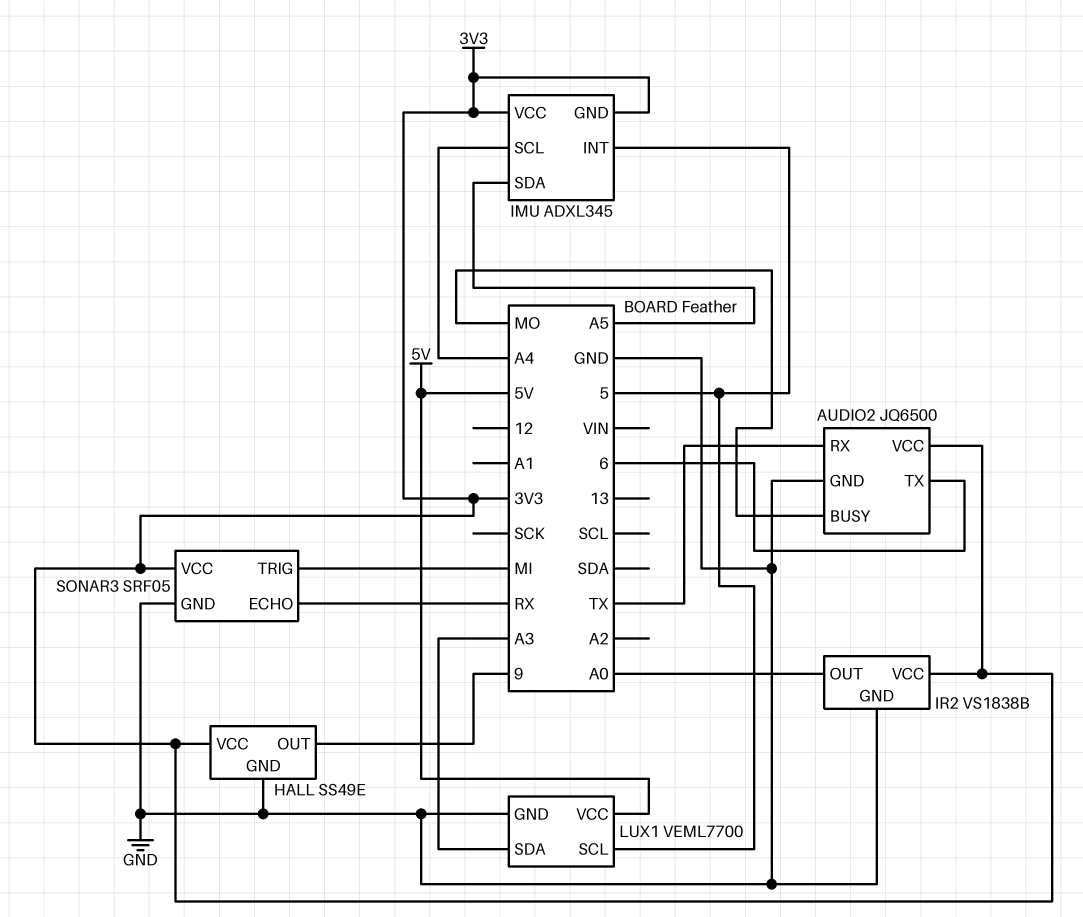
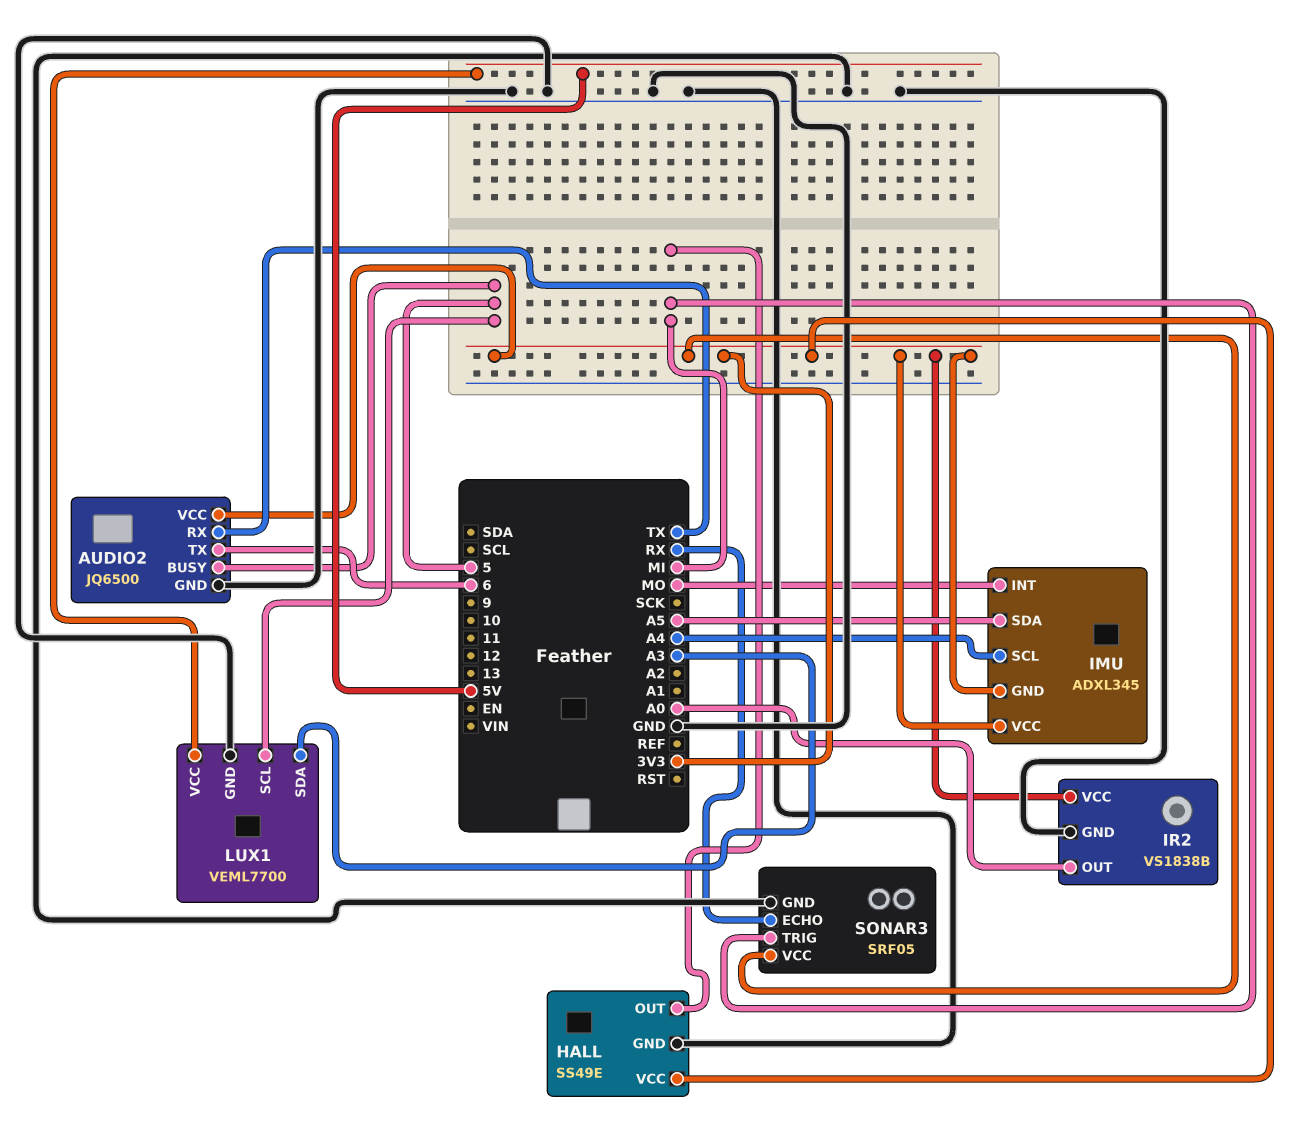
AUDIO2 pin BUSY: MO -> 5
HALL pin OUT: 9 -> MI
IMU pin INT: 5 -> MO

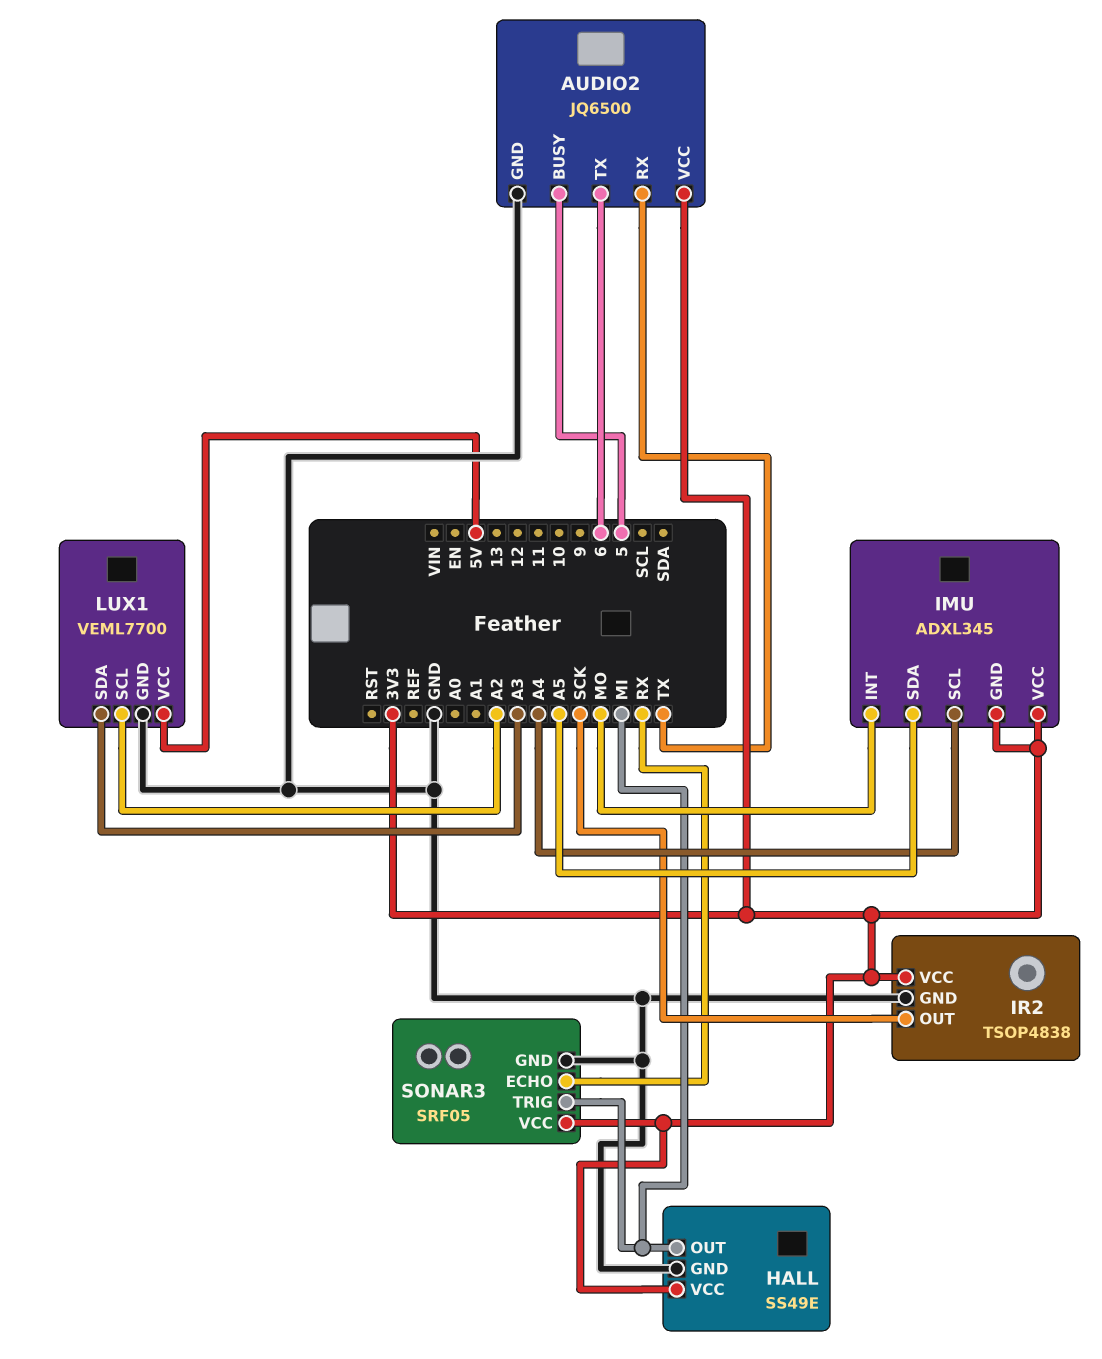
IR2: VS1838B -> TSOP4838
IR2 pin OUT: A0 -> SCK
LUX1 pin SCL: 5 -> A2

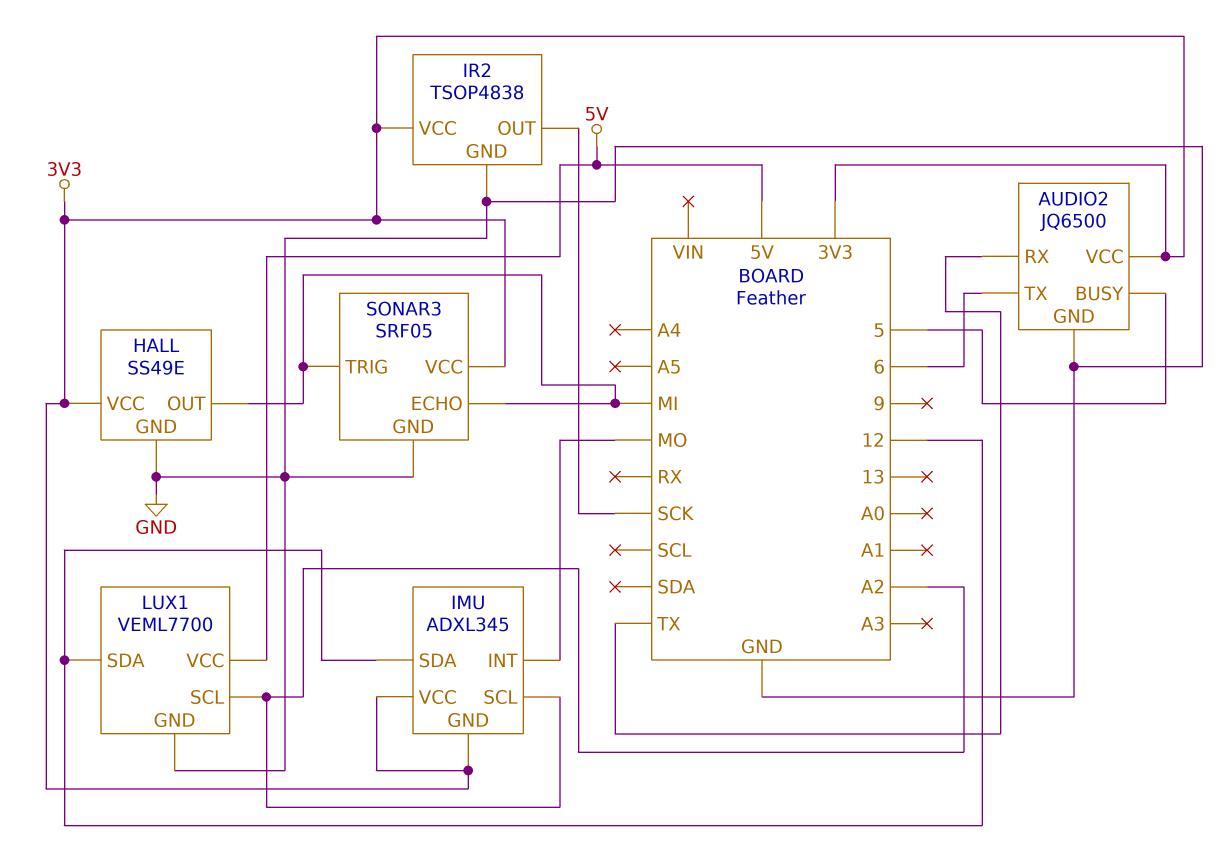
IMU pin SCL: A4 -> A2
IMU pin SDA: A5 -> 12
LUX1 pin SDA: A3 -> 12
SONAR3 pin ECHO: RX -> MI

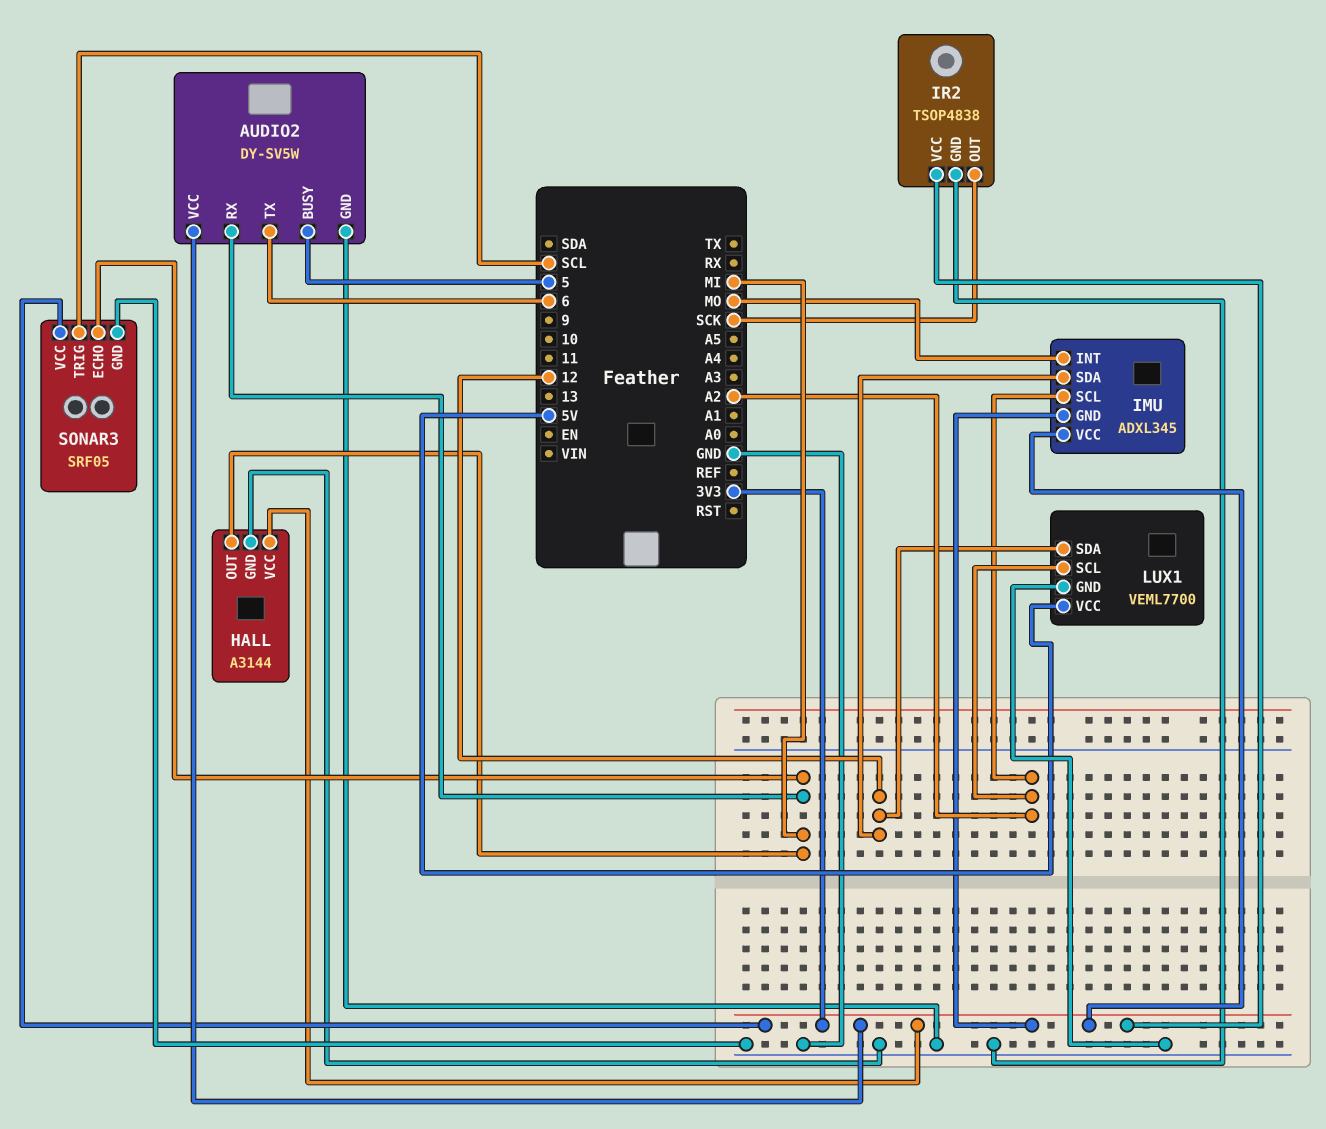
AUDIO2: JQ6500 -> DY-SV5W
AUDIO2 pin RX: TX -> MI
HALL: SS49E -> A3144
SONAR3 pin TRIG: MI -> SCL

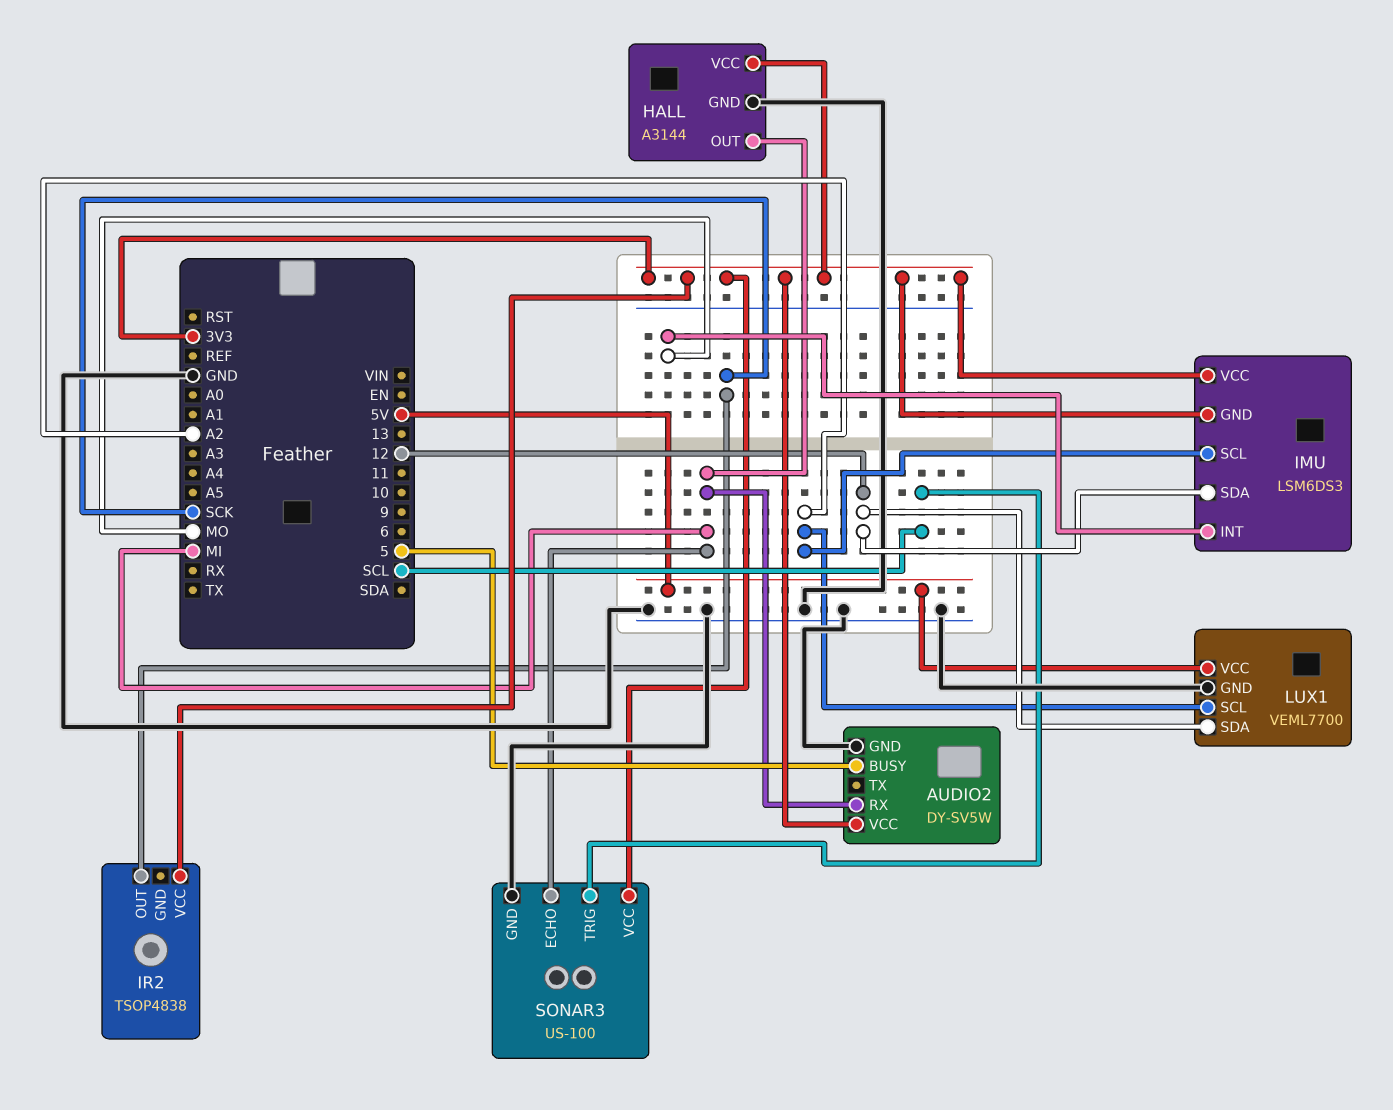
AUDIO2 pin TX: 6 -> none
IMU: ADXL345 -> LSM6DS3
IR2 pin GND: GND -> none
SONAR3: SRF05 -> US-100

